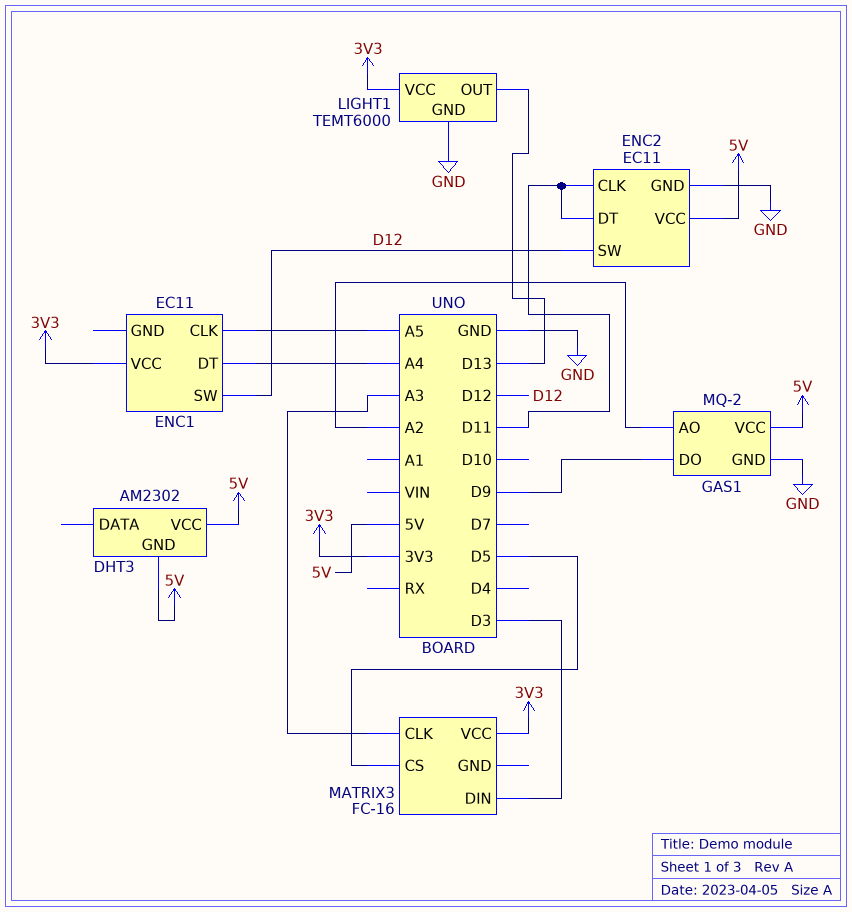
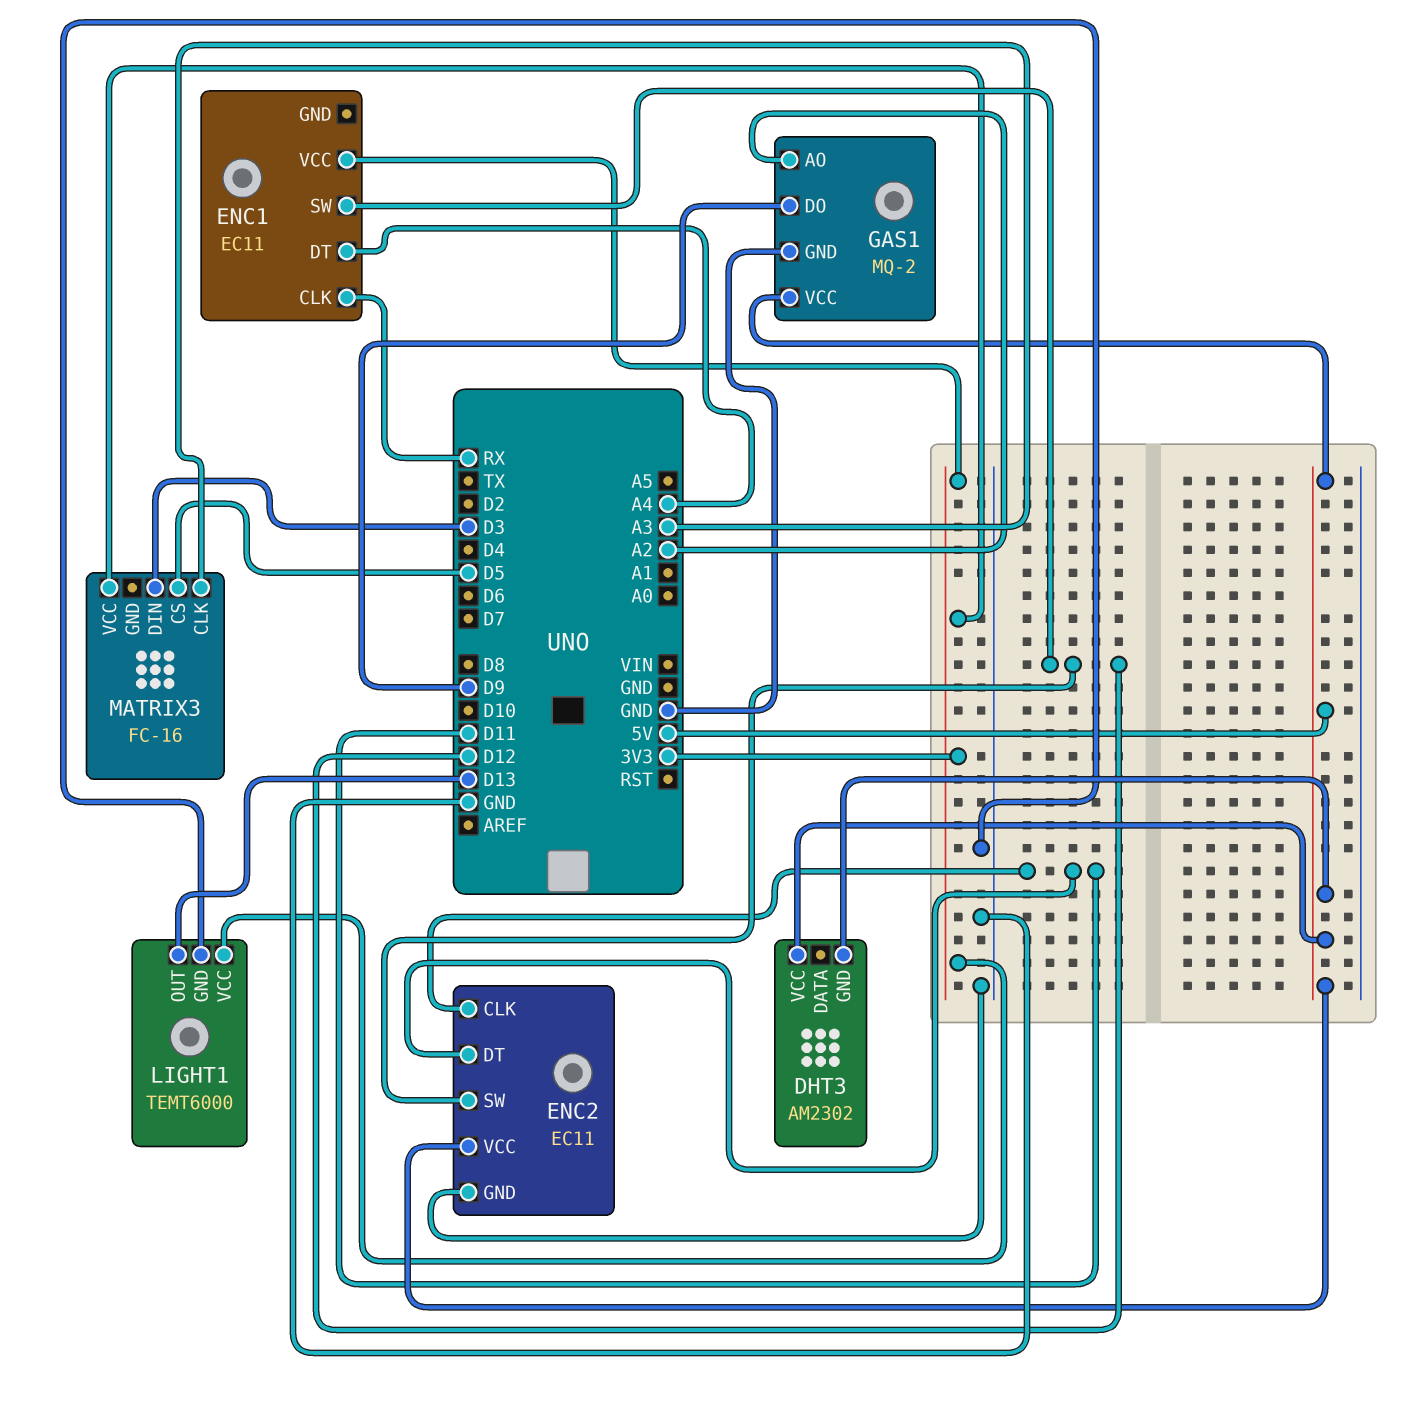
ENC1 pin CLK: A5 -> RX

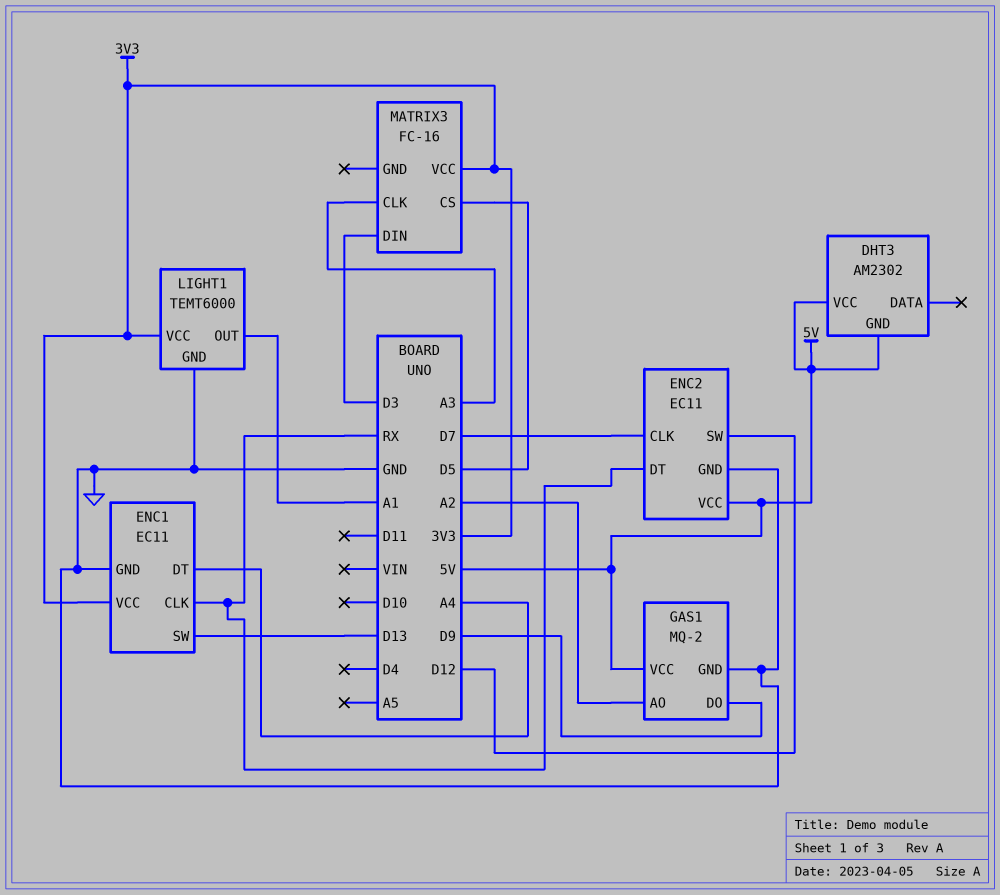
ENC1 pin GND: none -> GND
ENC1 pin SW: D12 -> D13
ENC2 pin CLK: D11 -> D7
ENC2 pin DT: D11 -> RX
LIGHT1 pin OUT: D13 -> A1

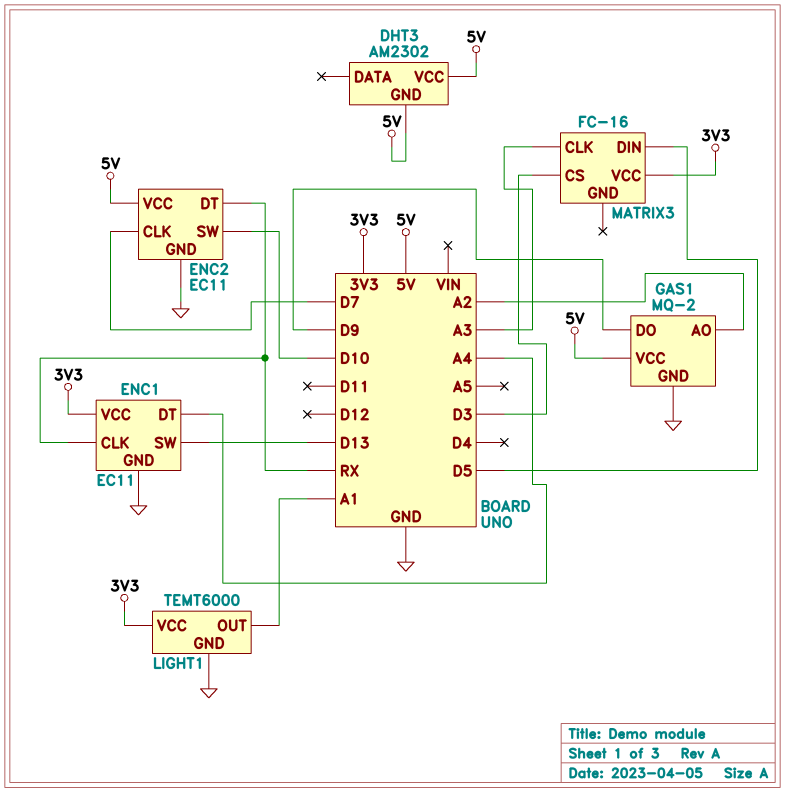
ENC2 pin SW: D12 -> D10
MATRIX3 pin CS: D5 -> D3
MATRIX3 pin DIN: D3 -> D5

